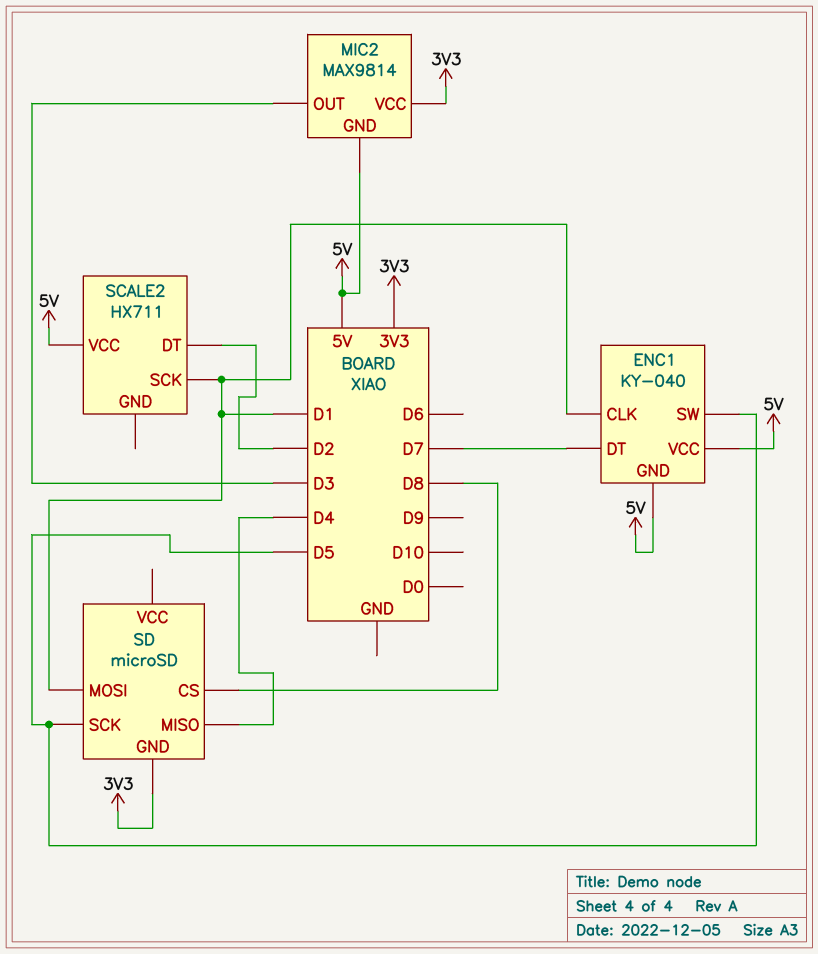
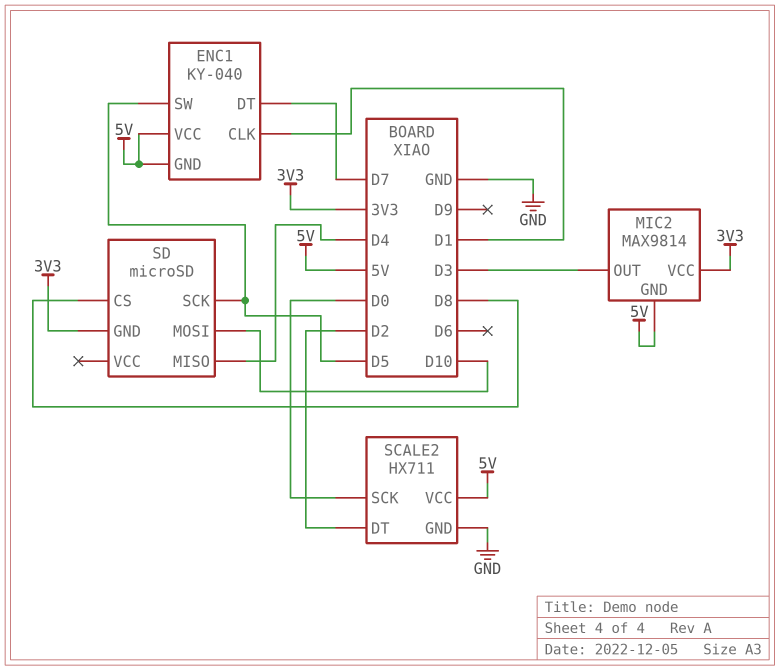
SCALE2 pin GND: none -> GND
SCALE2 pin SCK: D1 -> D0
SD pin MOSI: D1 -> D10

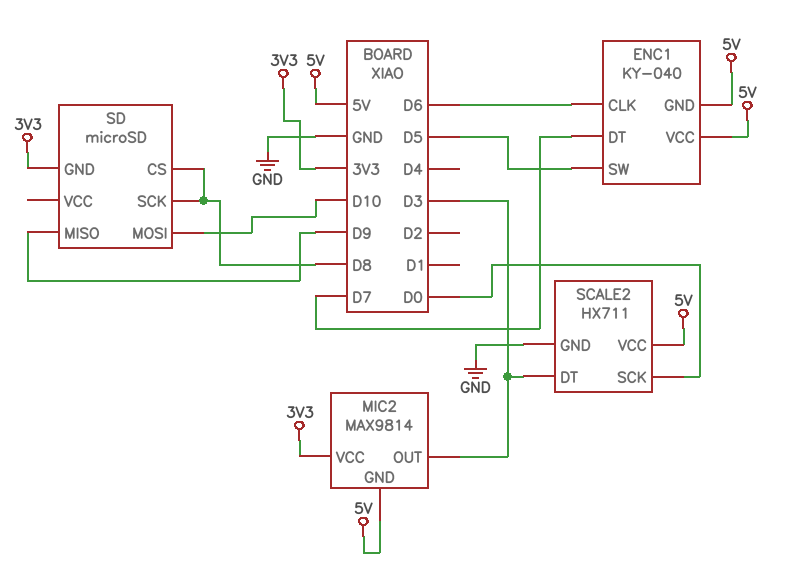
ENC1 pin CLK: D1 -> D6
SCALE2 pin DT: D2 -> D3
SD pin MISO: D4 -> D9
SD pin SCK: D5 -> D8

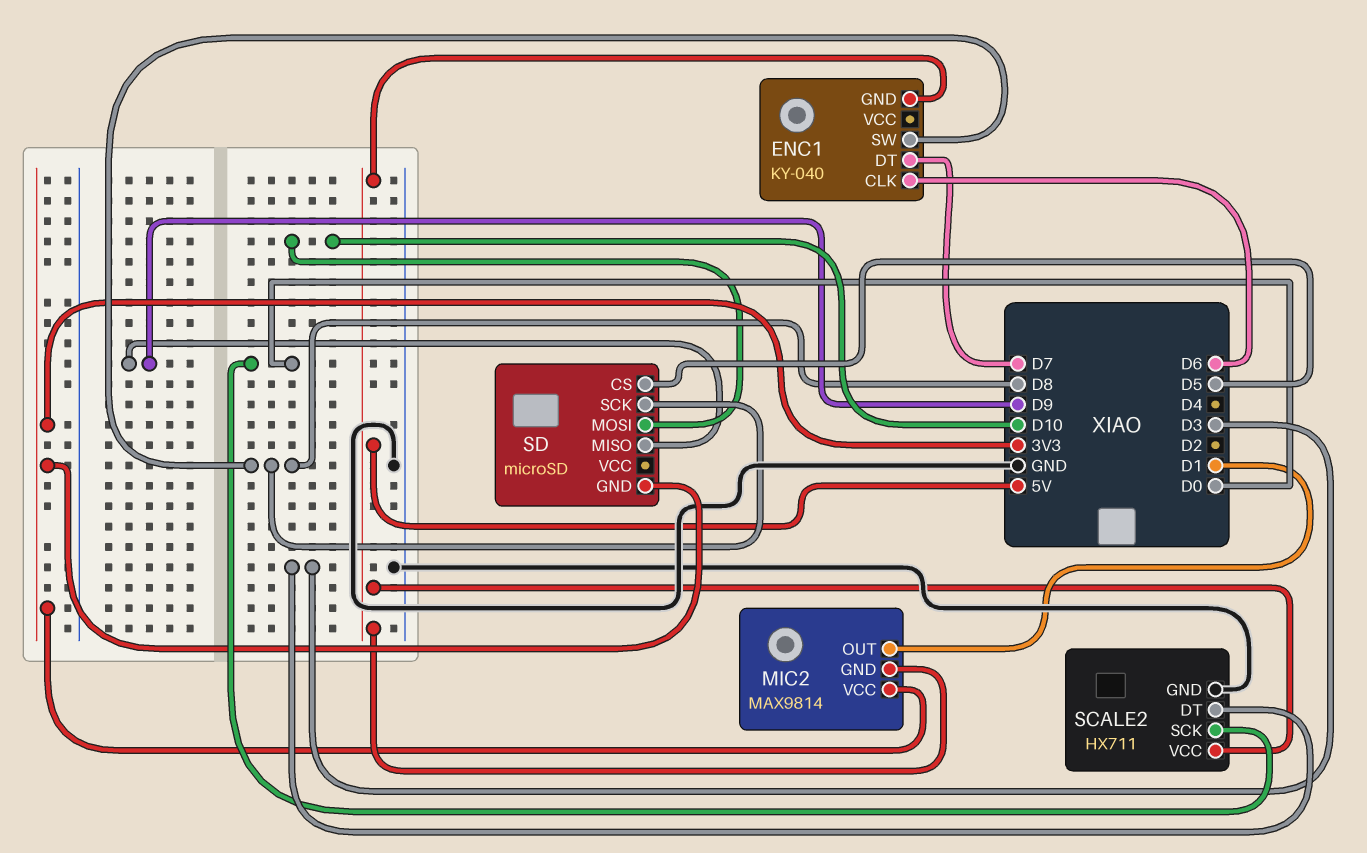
ENC1 pin SW: D5 -> D8
ENC1 pin VCC: 5V -> none
MIC2 pin OUT: D3 -> D1
SD pin CS: D8 -> D5

